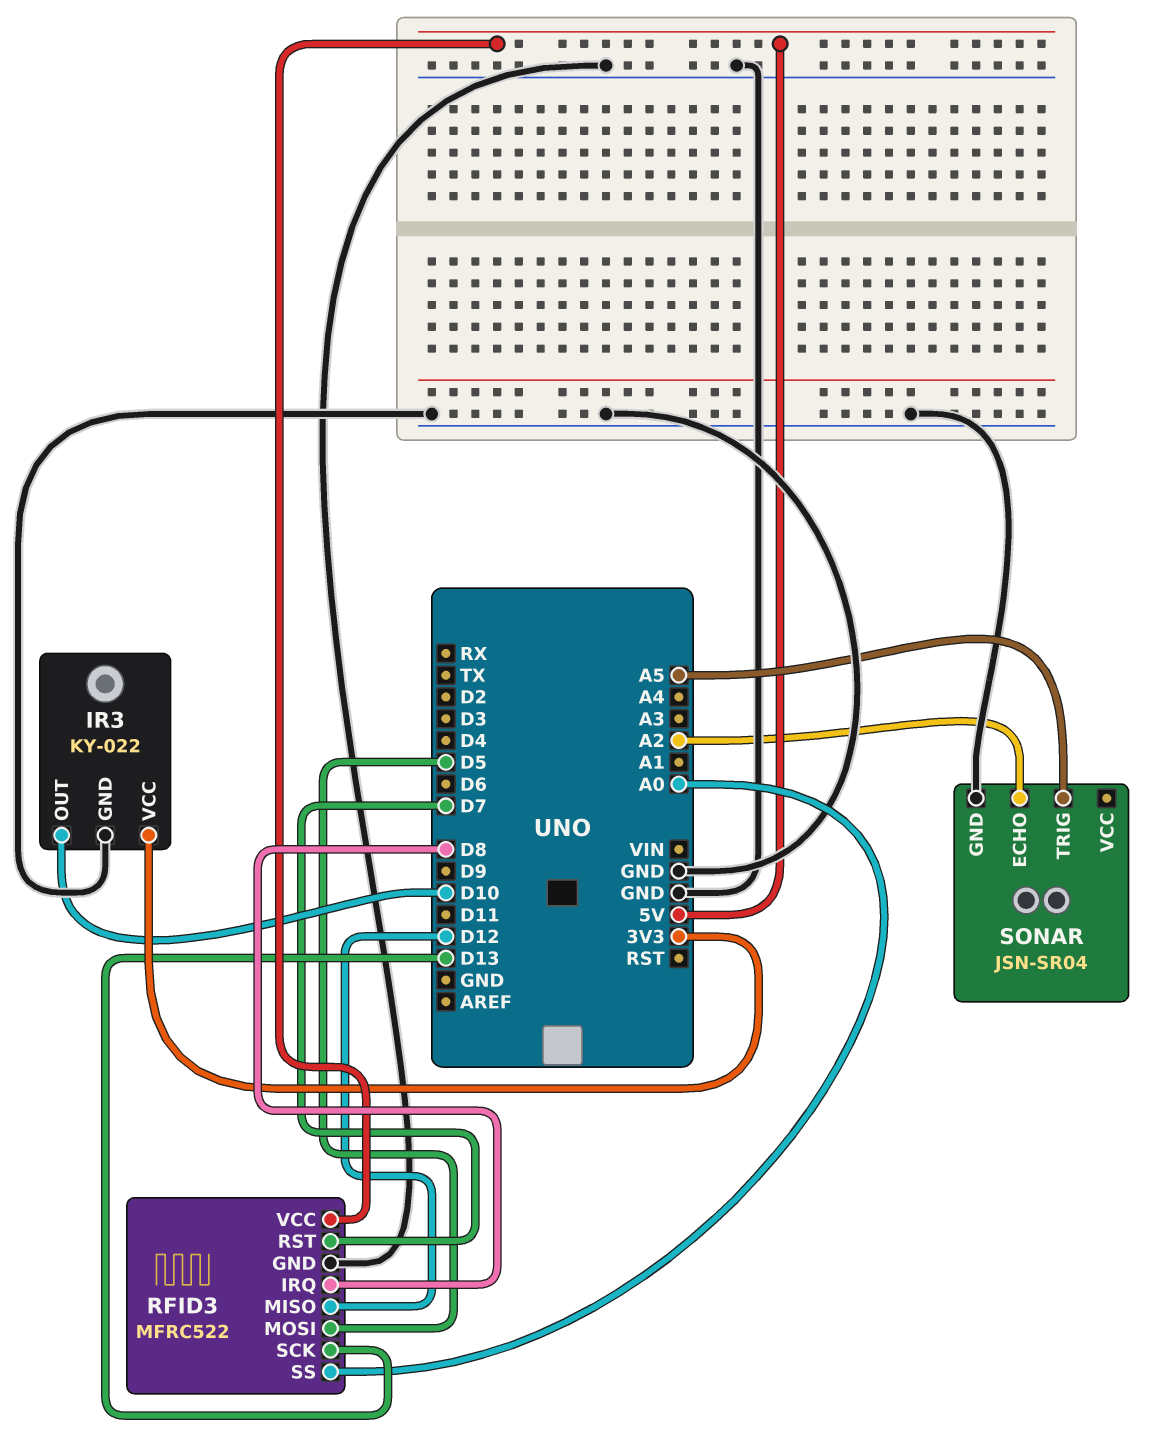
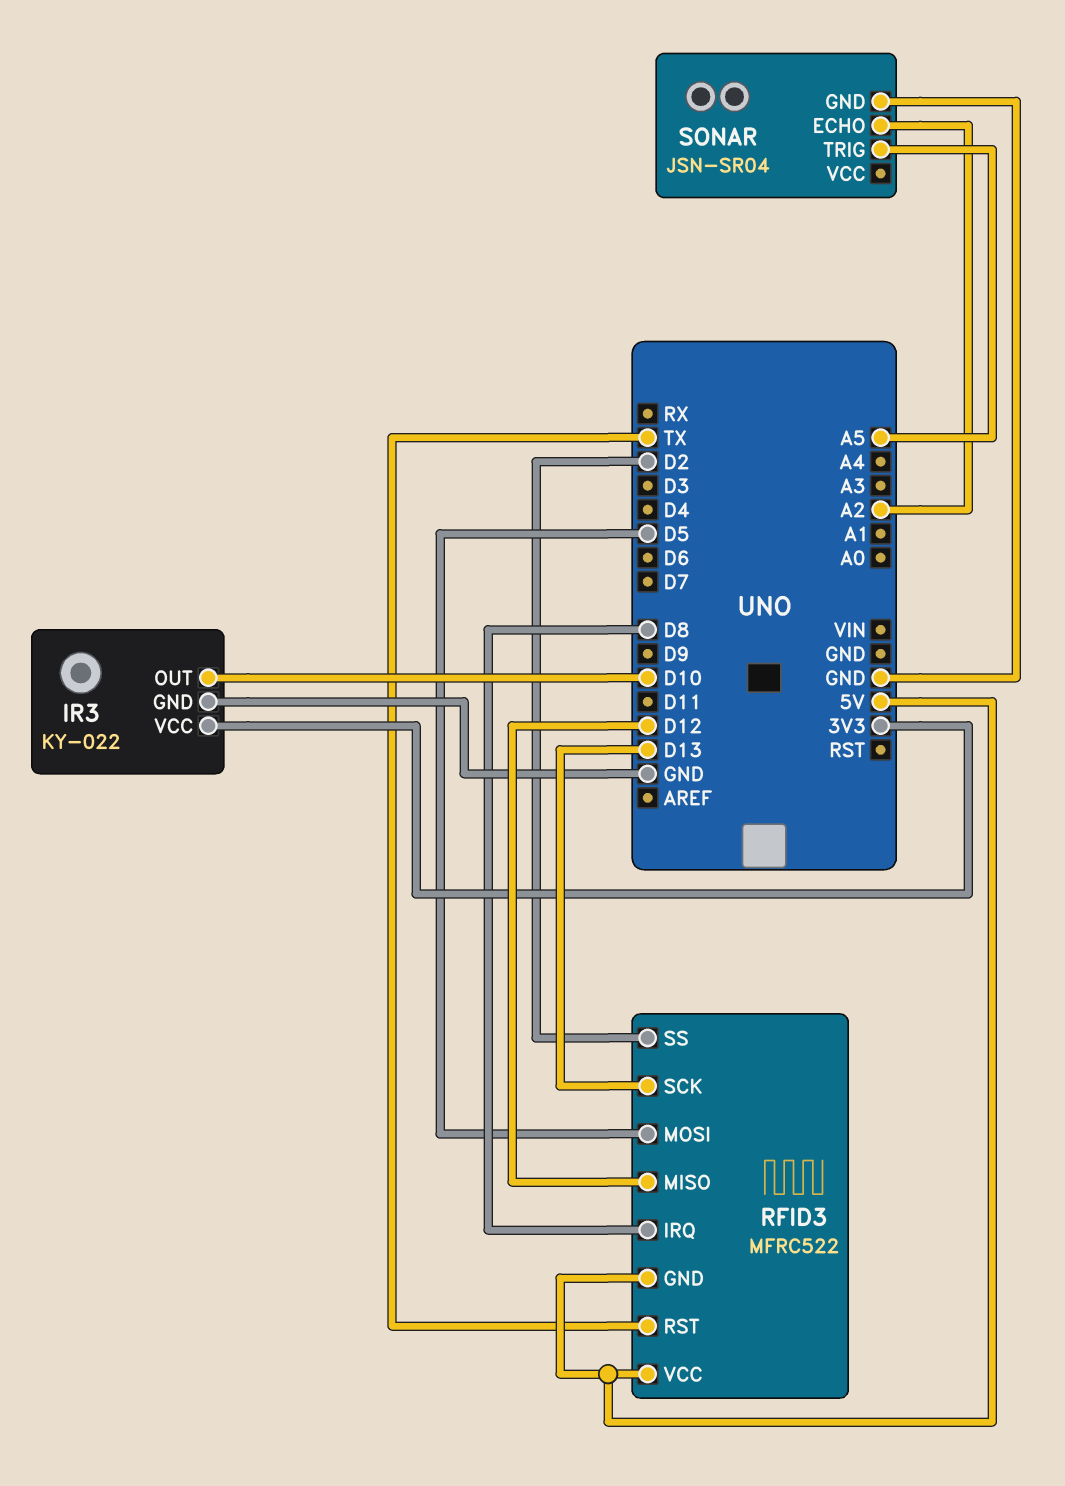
RFID3 pin GND: GND -> 5V
RFID3 pin RST: D7 -> TX
RFID3 pin SS: A0 -> D2

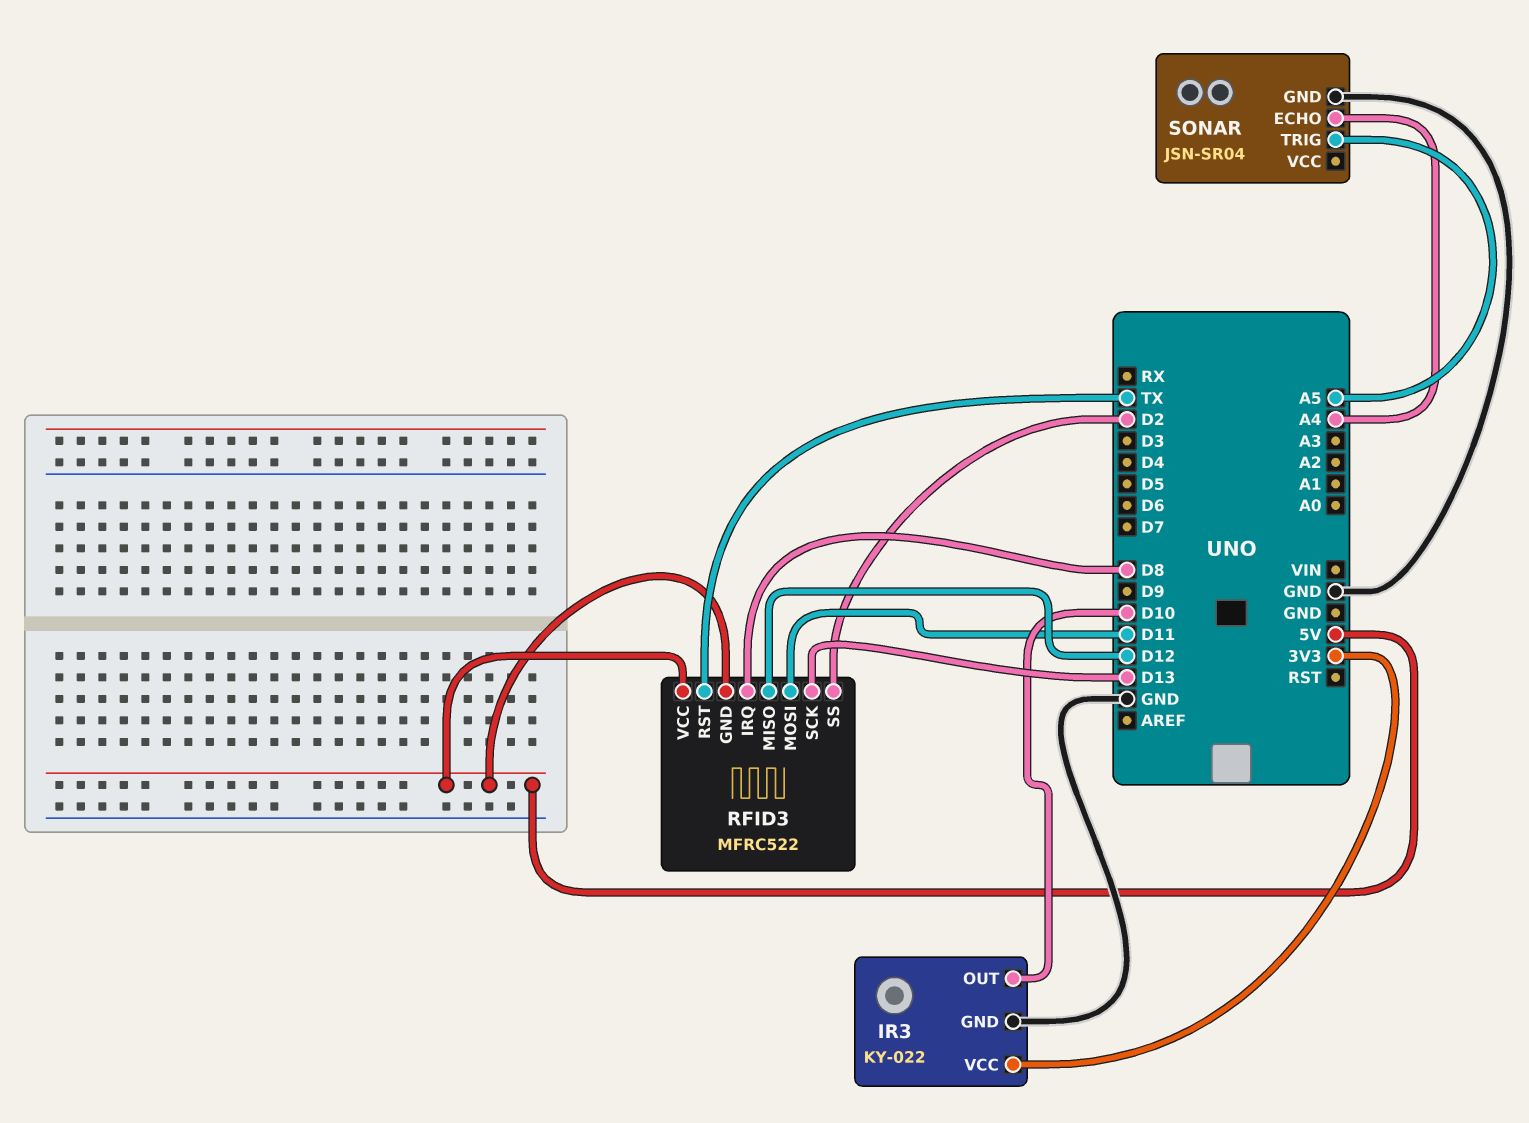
RFID3 pin MOSI: D5 -> D11
SONAR pin ECHO: A2 -> A4

